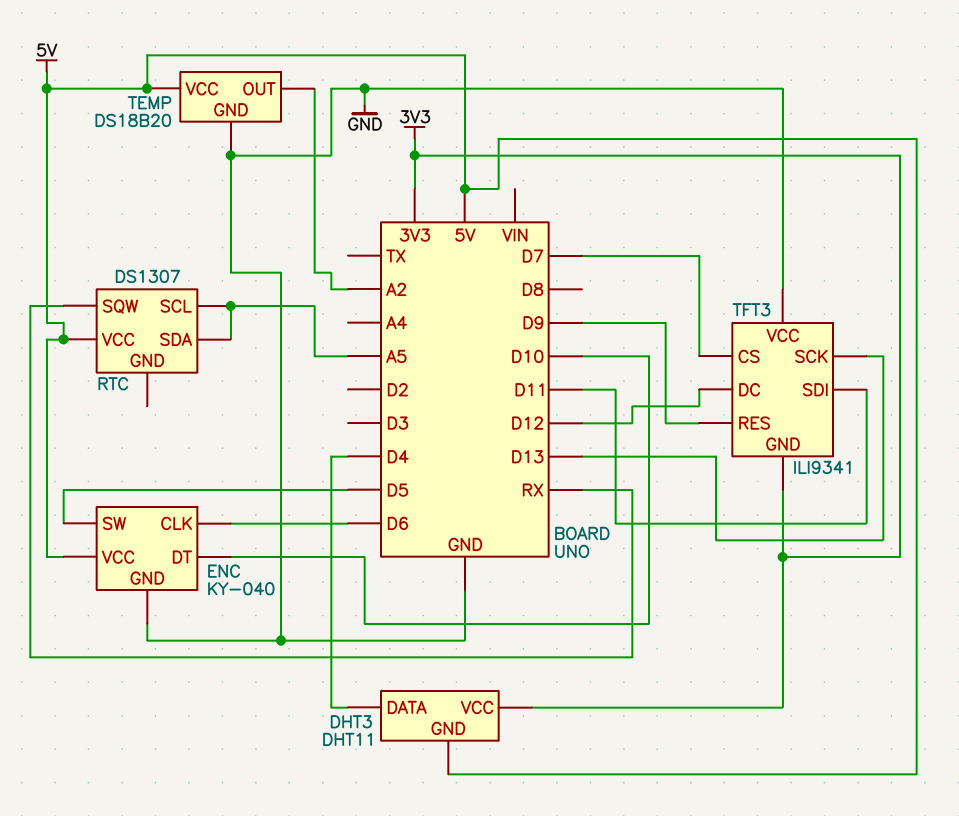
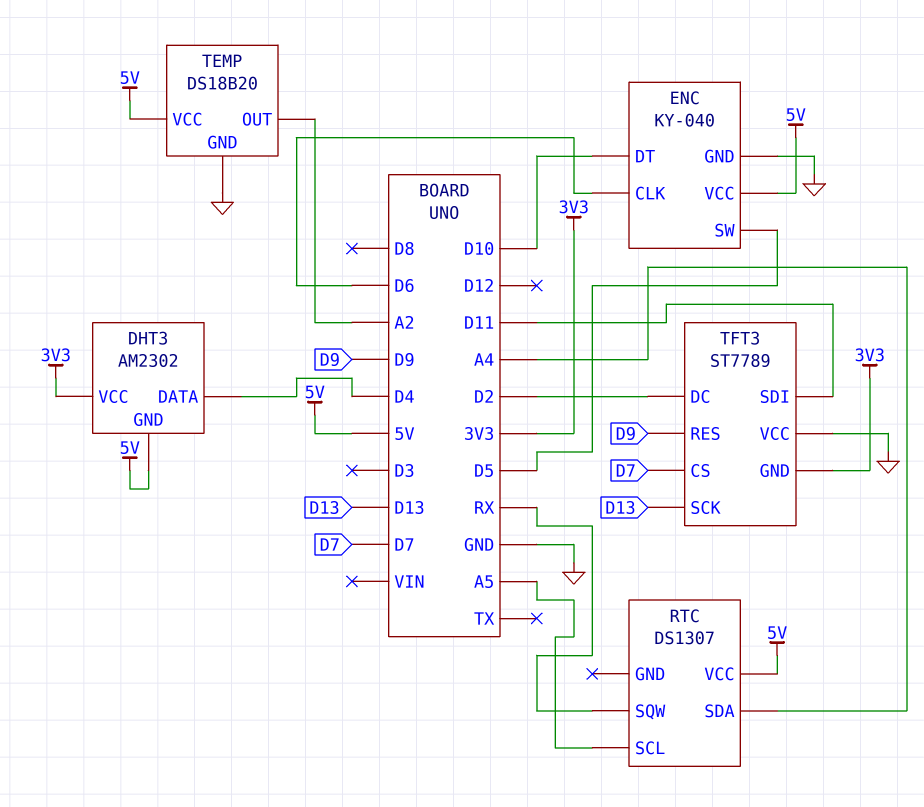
DHT3: DHT11 -> AM2302
RTC pin SDA: A5 -> A4
TFT3: ILI9341 -> ST7789
TFT3 pin DC: D12 -> D2

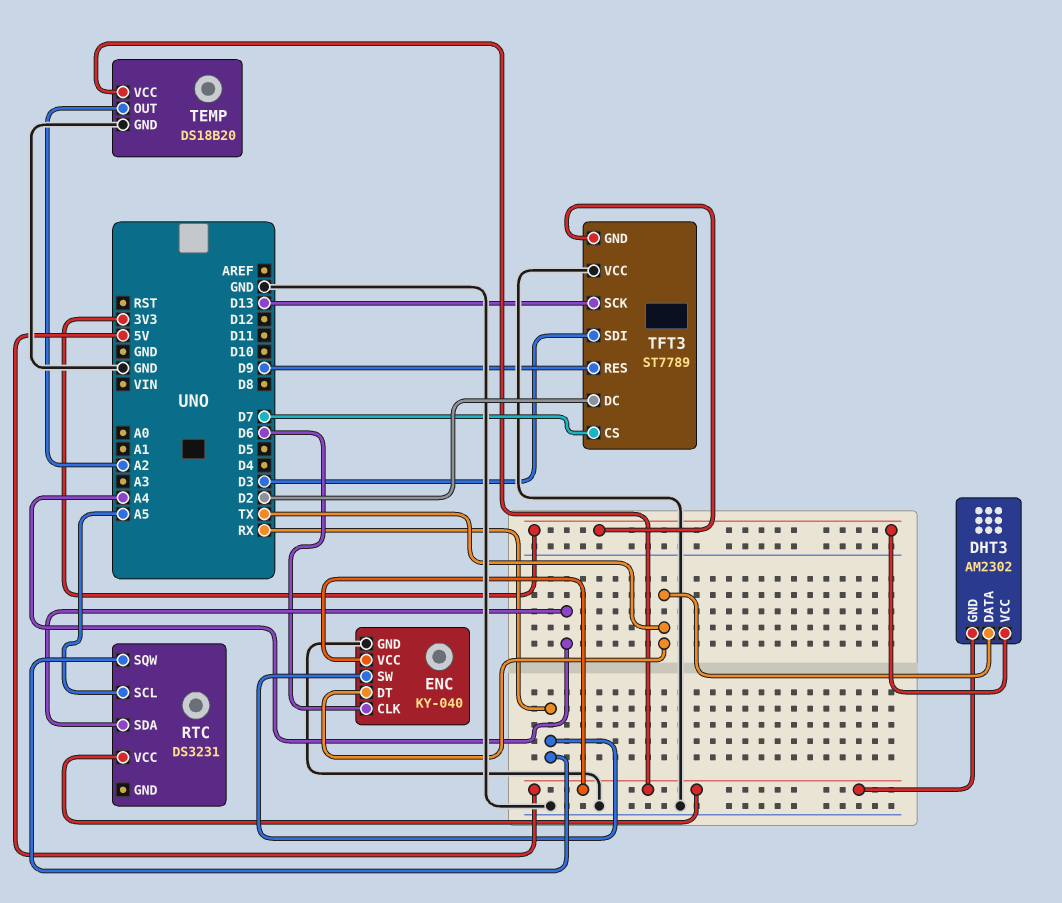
DHT3 pin DATA: D4 -> TX
ENC pin DT: D10 -> TX
ENC pin SW: D5 -> RX
RTC: DS1307 -> DS3231
TFT3 pin SDI: D11 -> D3

